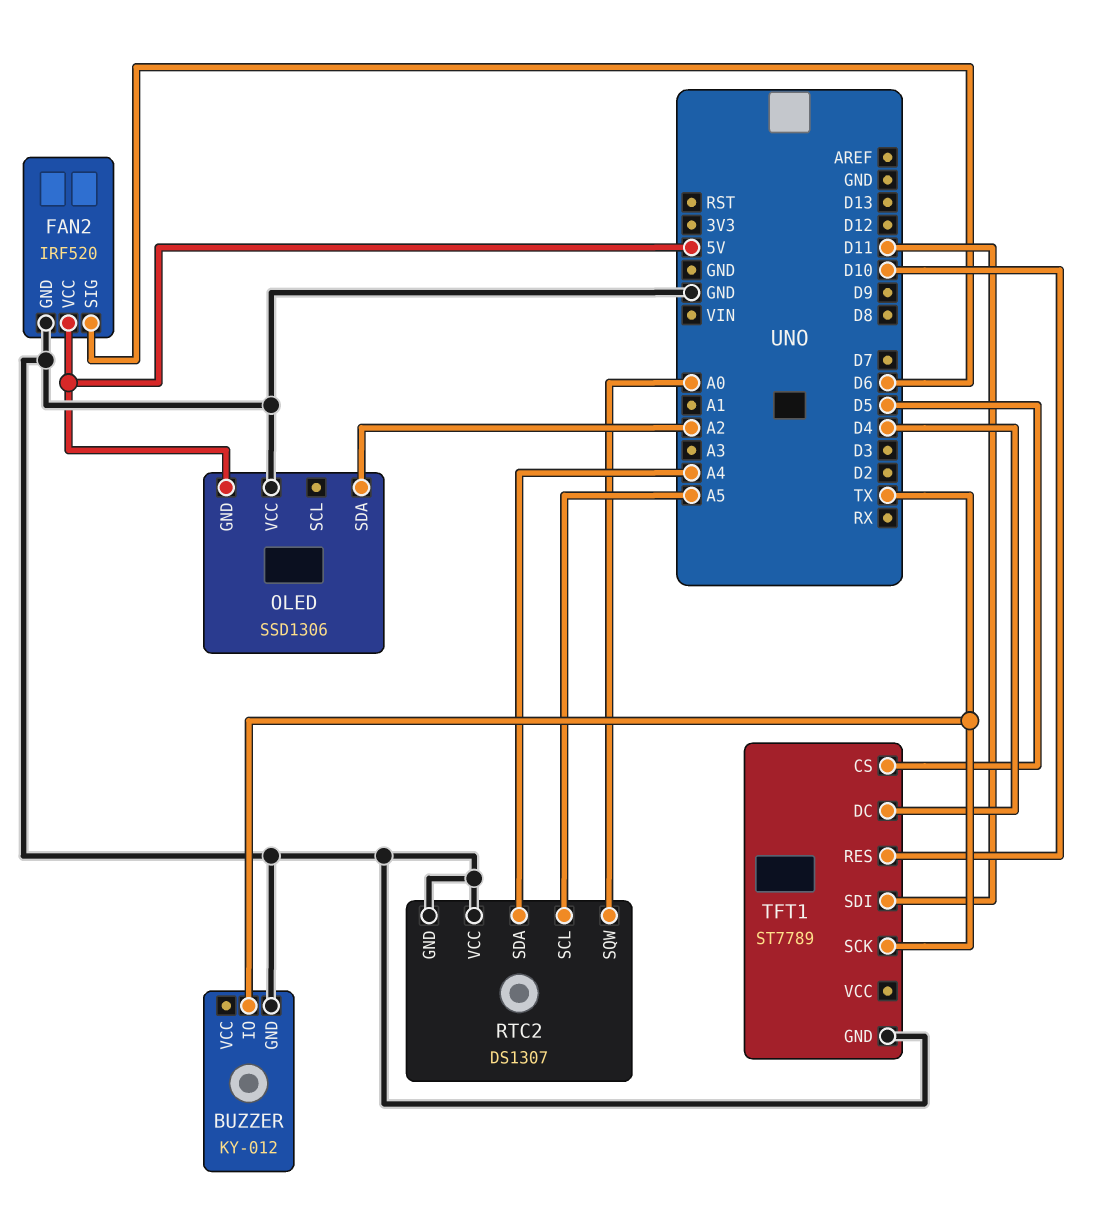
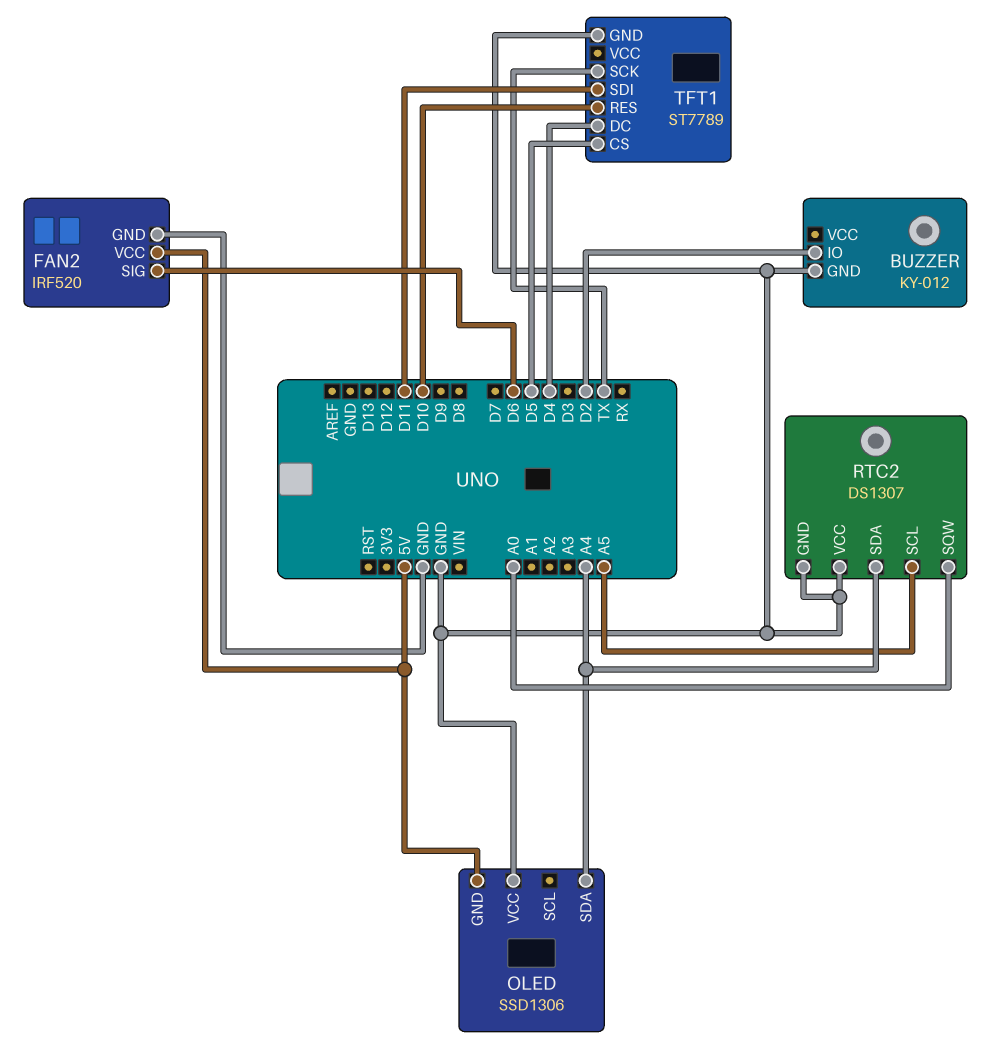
BUZZER pin IO: TX -> D2
OLED pin SDA: A2 -> A4

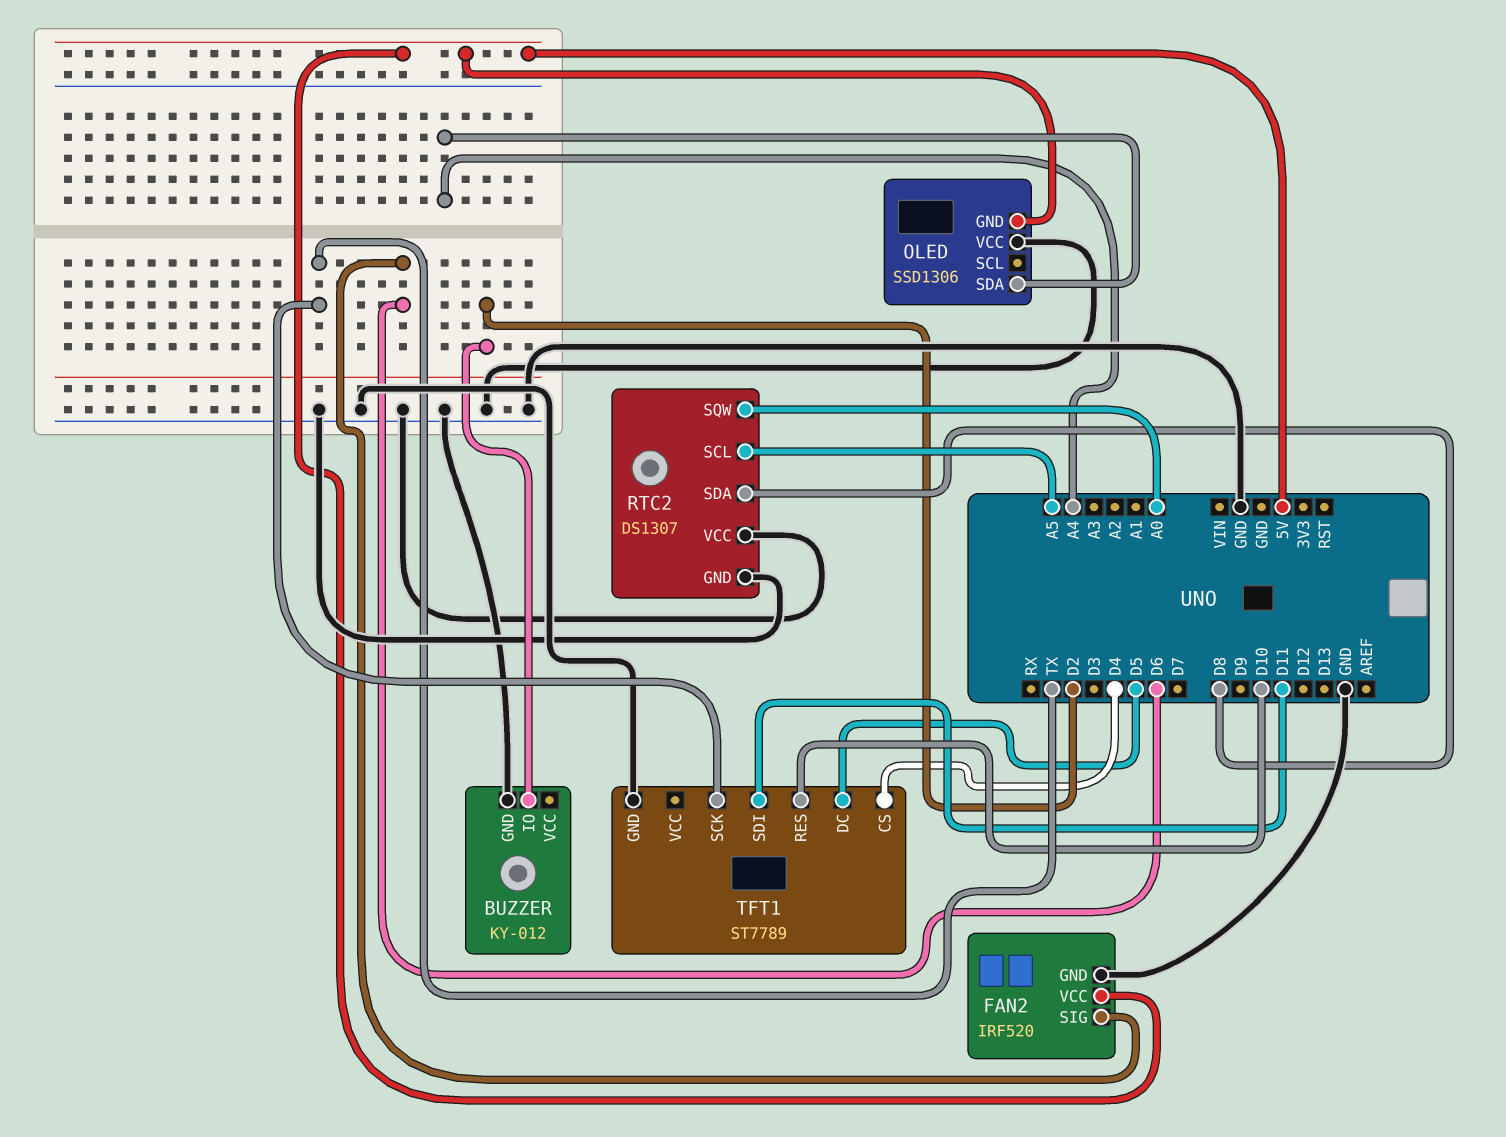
RTC2 pin SDA: A4 -> D8
TFT1 pin CS: D5 -> D4
TFT1 pin DC: D4 -> D5

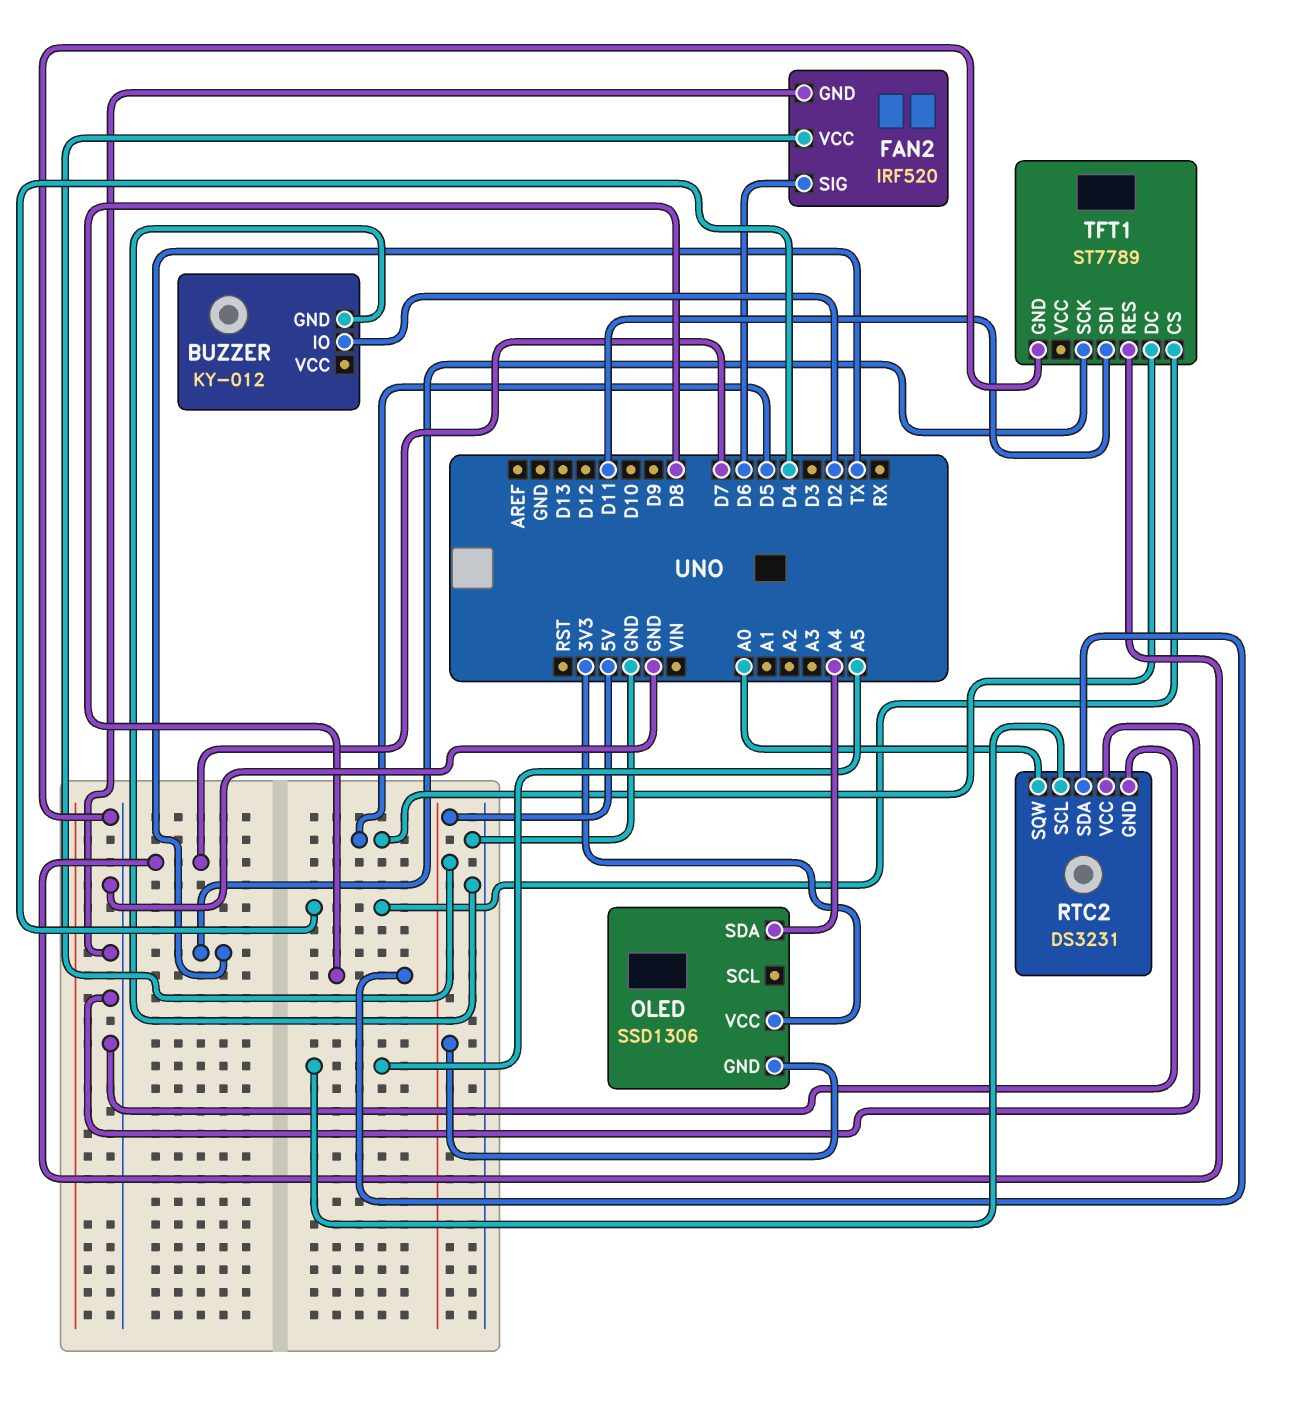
OLED pin VCC: GND -> 3V3
RTC2: DS1307 -> DS3231
TFT1 pin RES: D10 -> D7

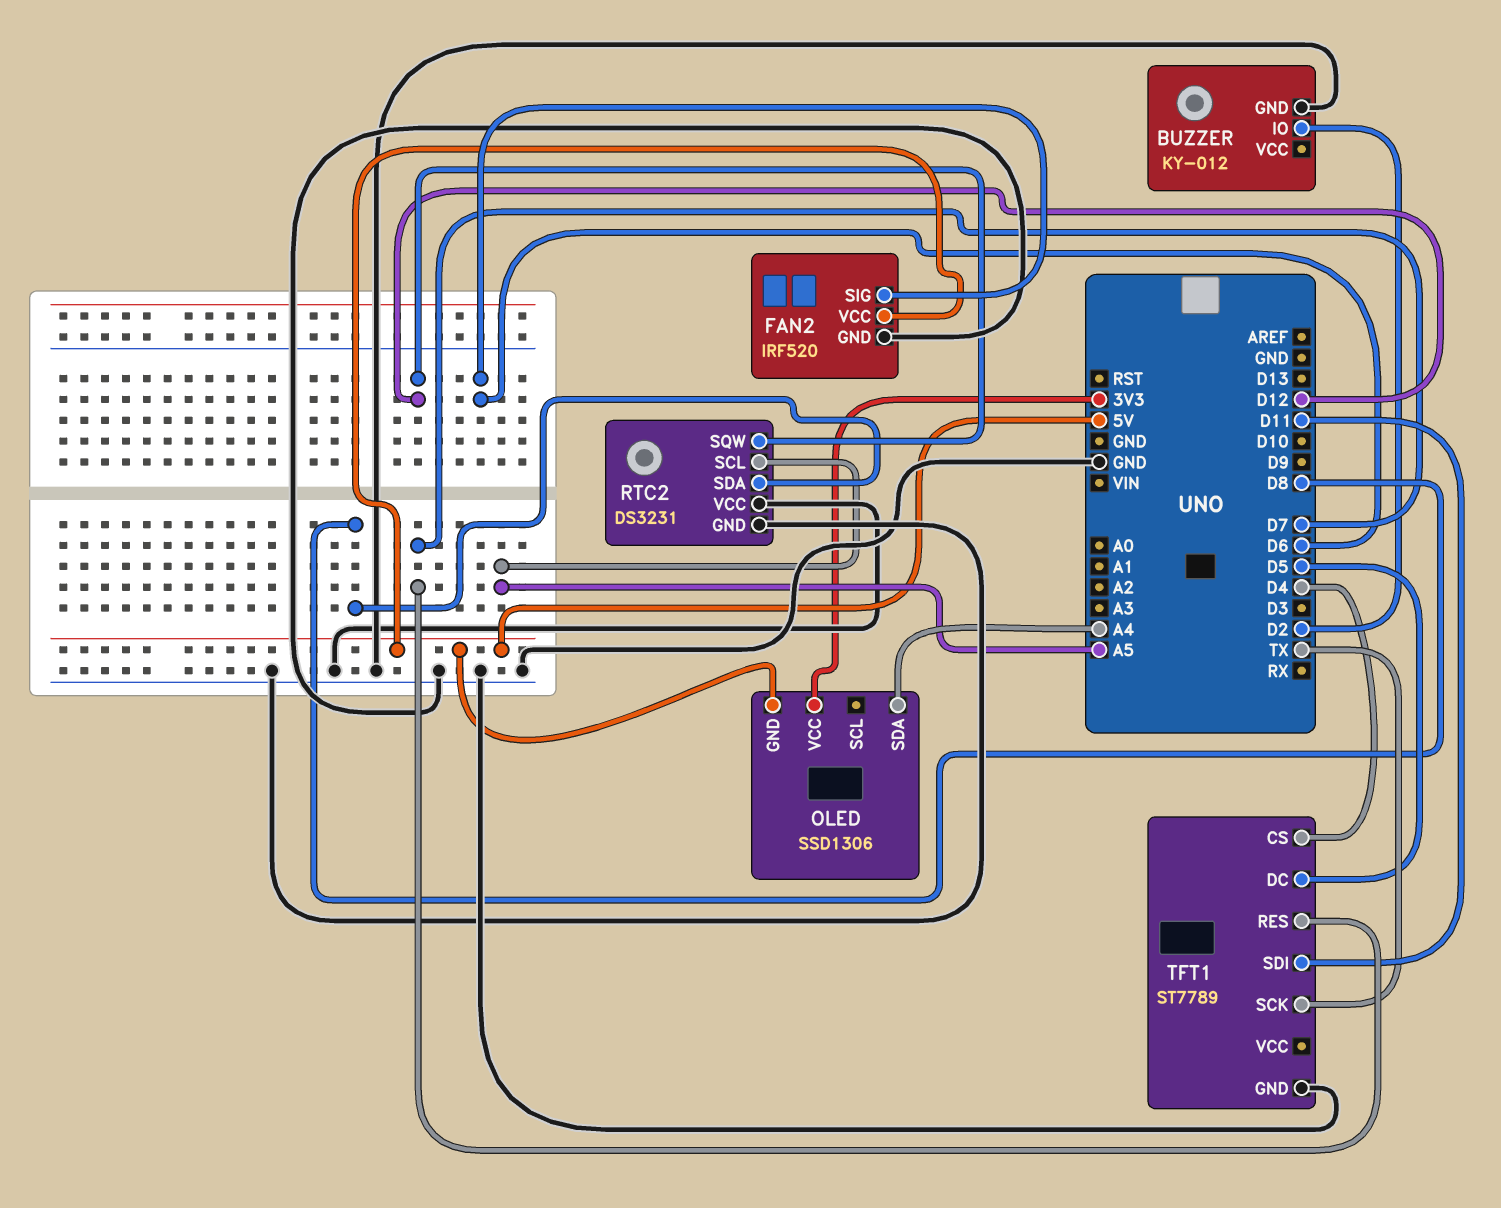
RTC2 pin SQW: A0 -> D12

